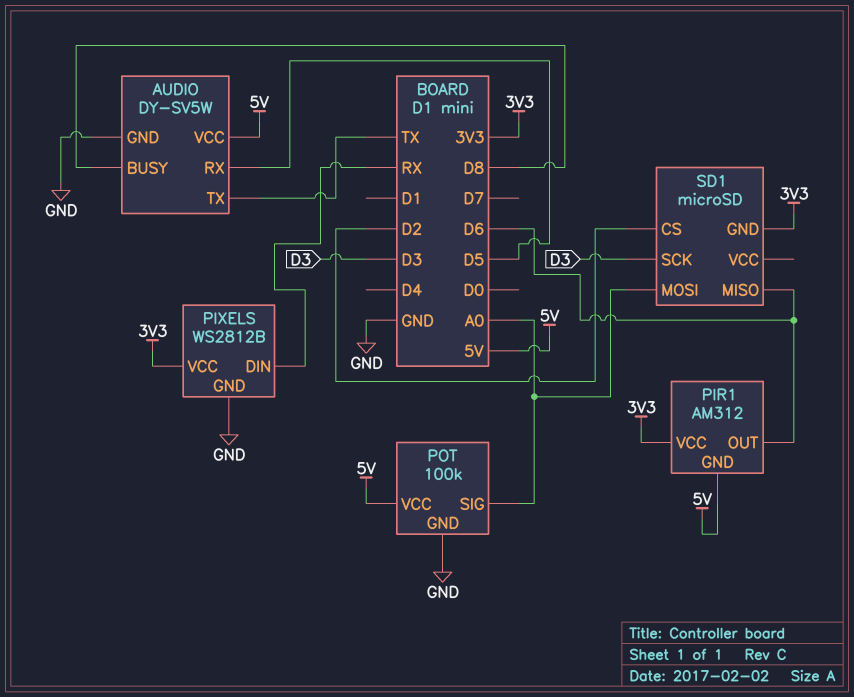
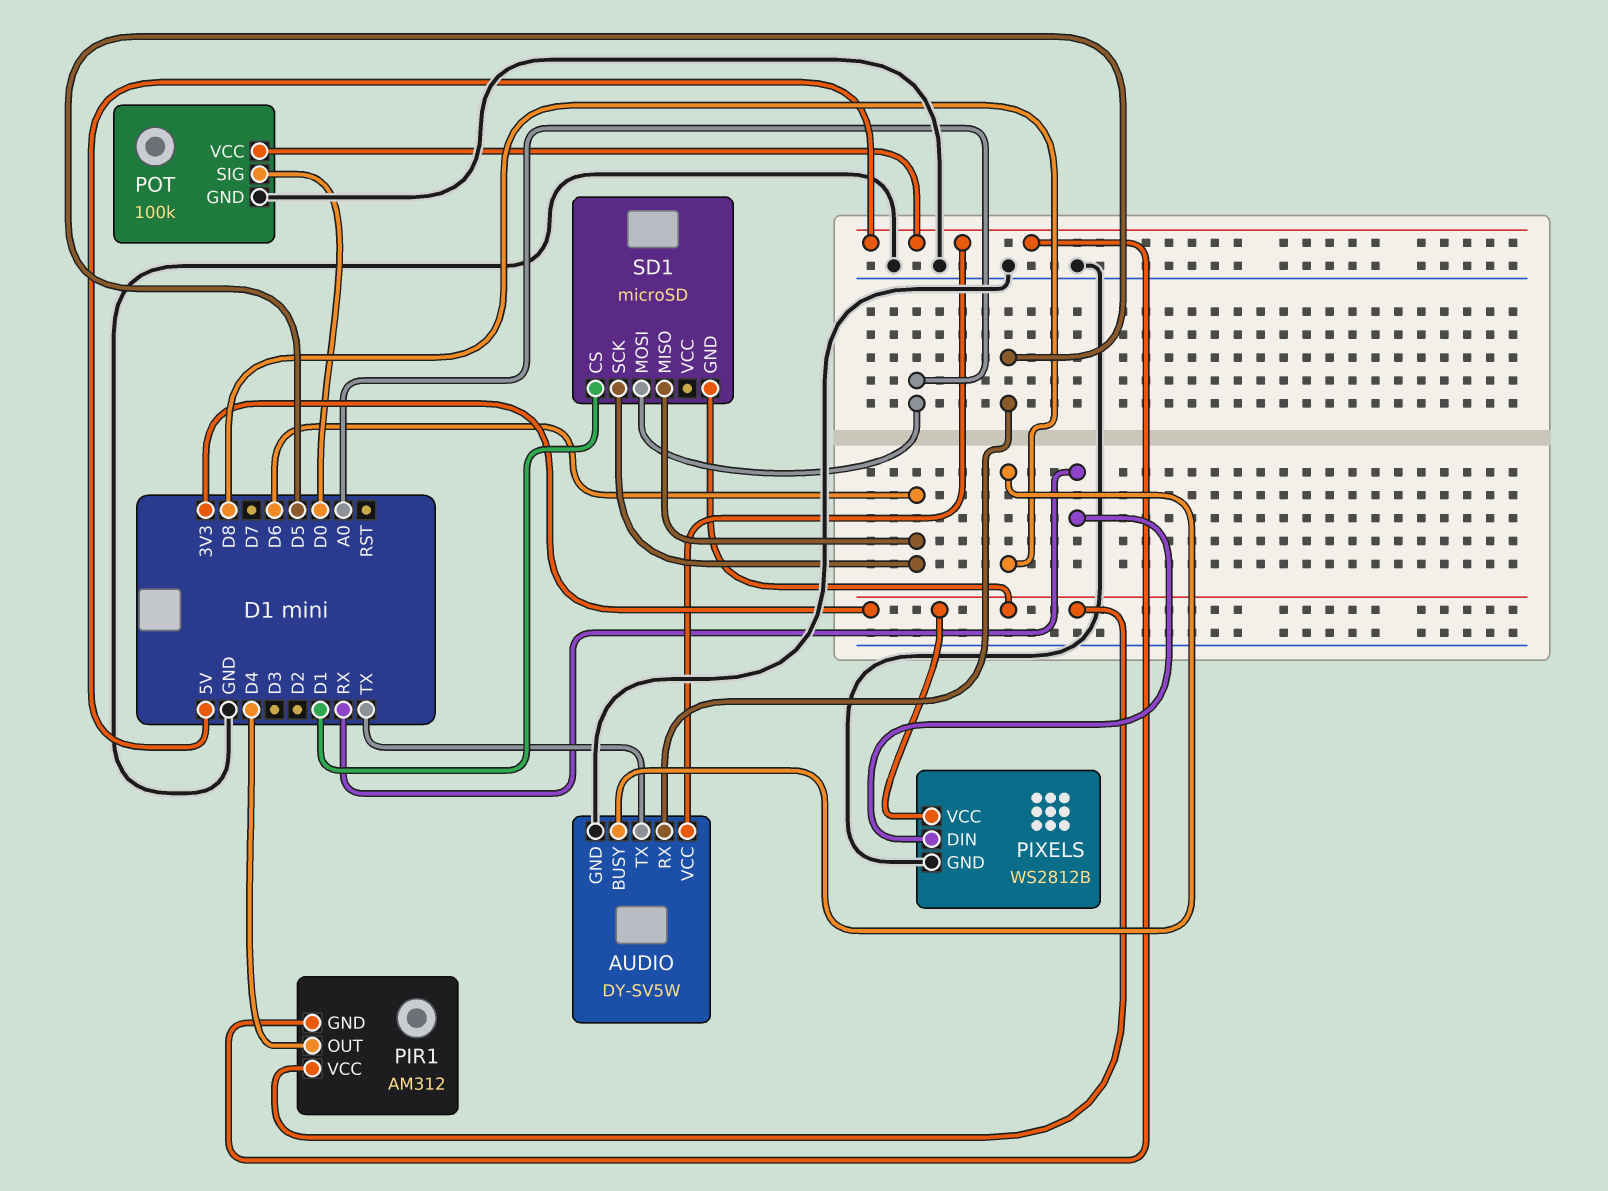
PIR1 pin OUT: D6 -> D4
POT pin SIG: A0 -> D0
SD1 pin CS: D2 -> D1
SD1 pin SCK: D3 -> D6

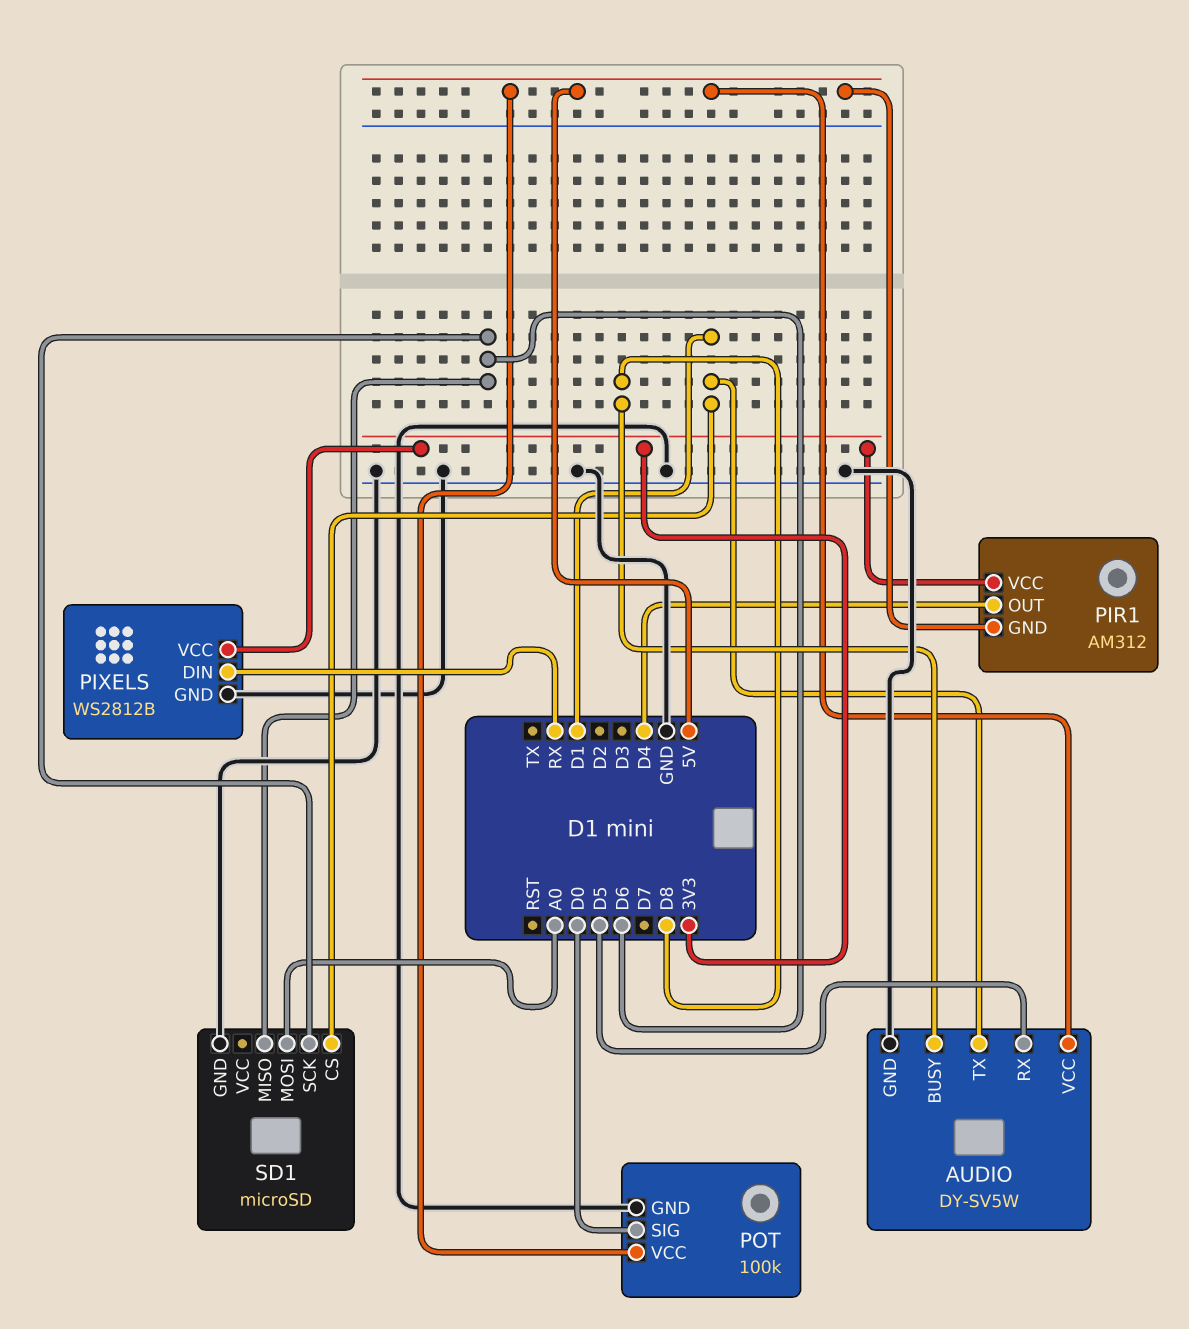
AUDIO pin TX: TX -> D1
SD1 pin GND: 3V3 -> GND

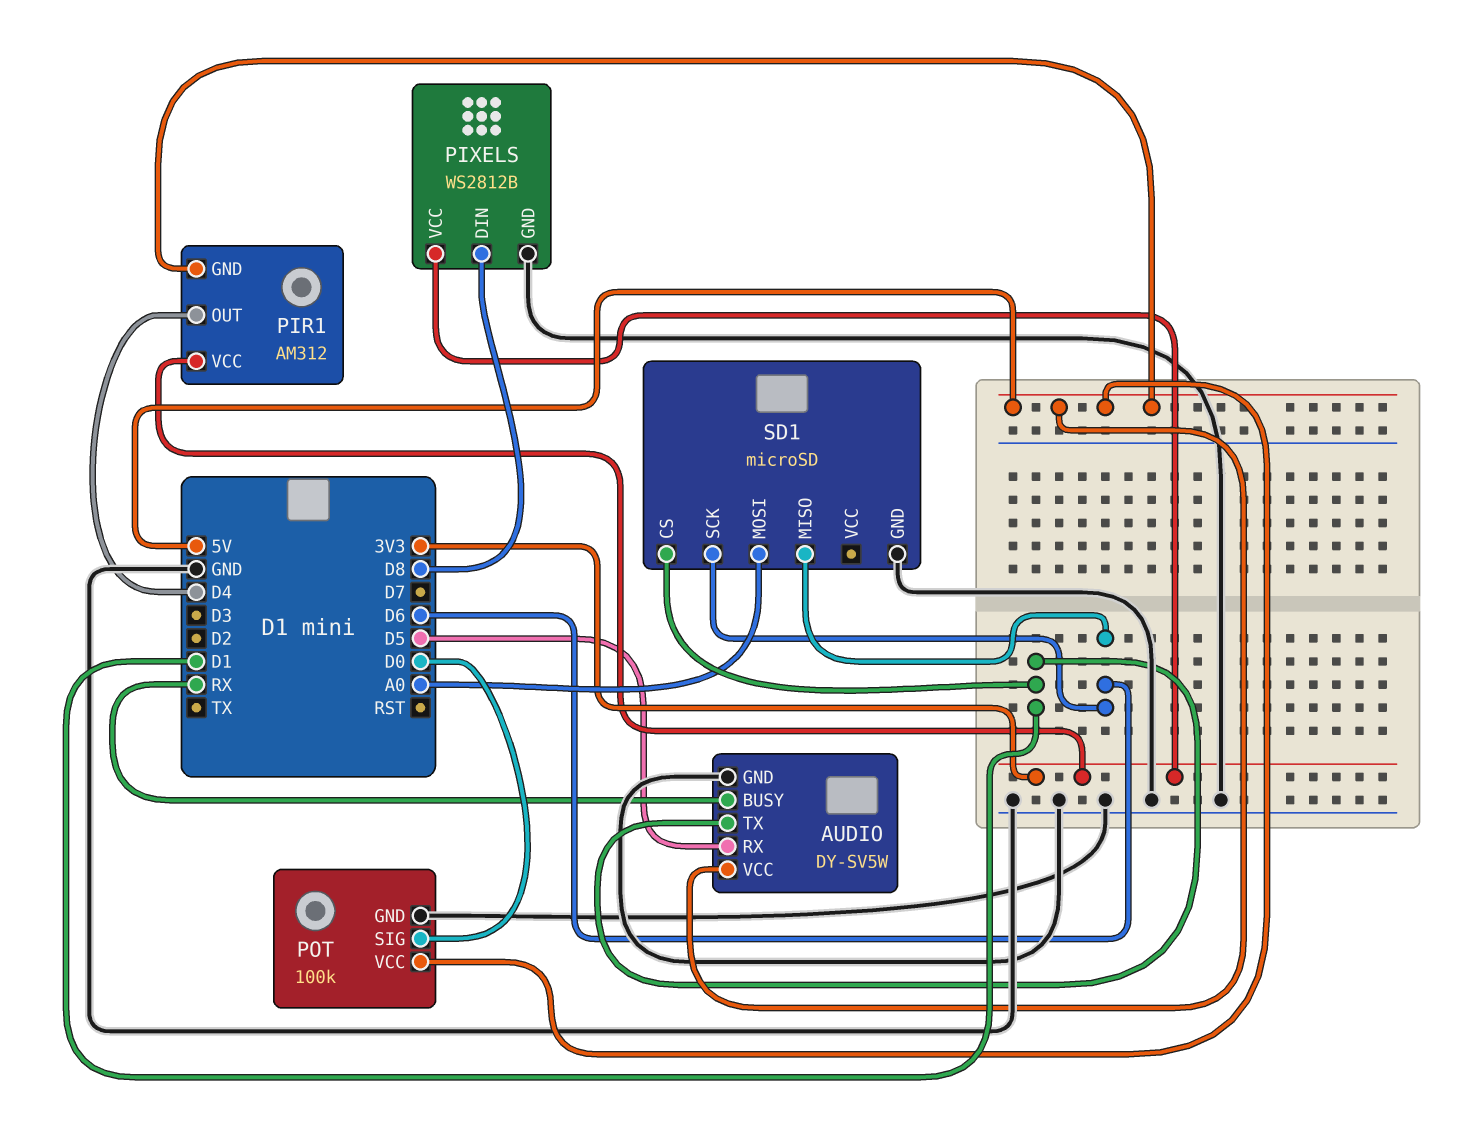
AUDIO pin BUSY: D8 -> RX
PIXELS pin DIN: RX -> D8

